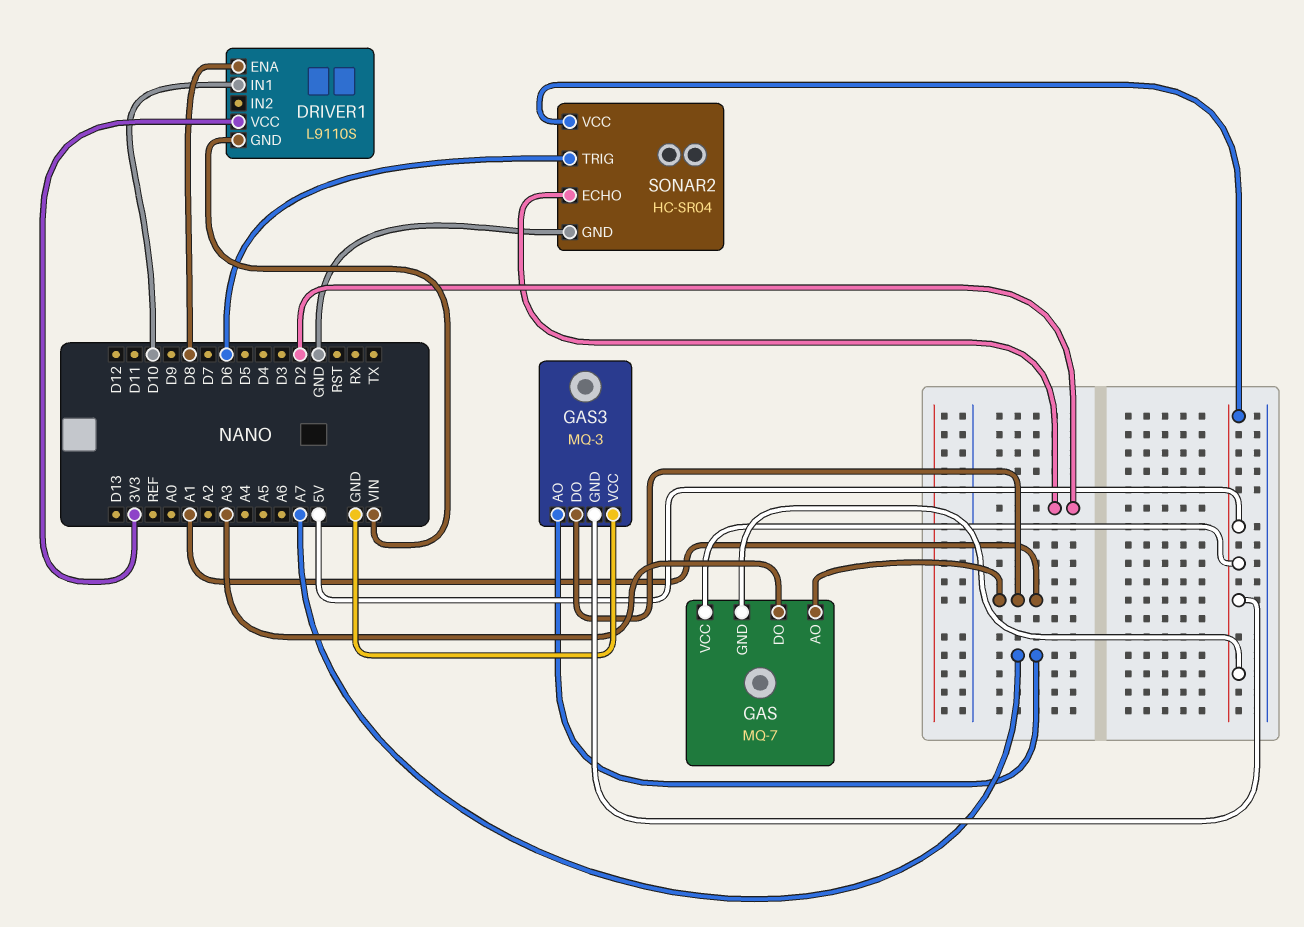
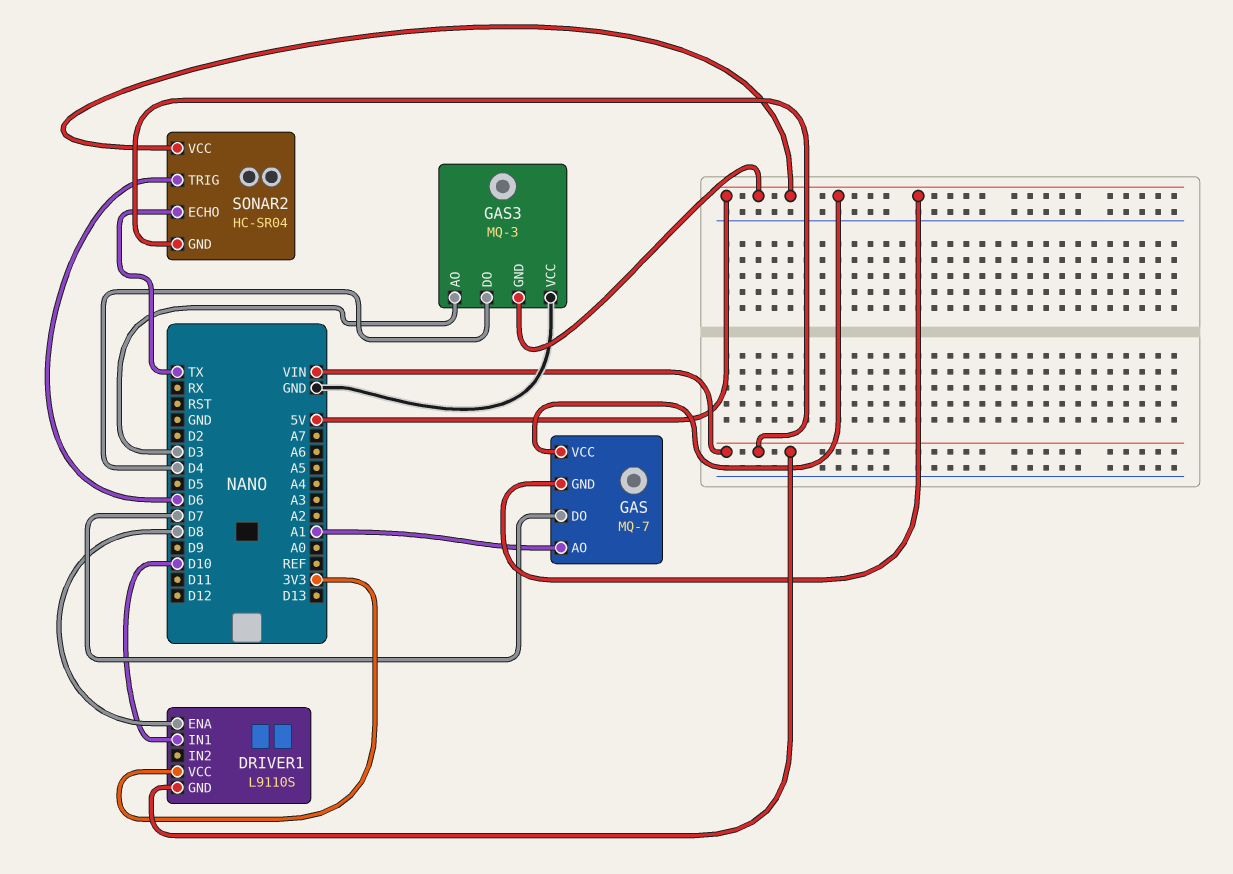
GAS pin DO: A3 -> D7
GAS3 pin AO: A7 -> D3
GAS3 pin DO: A1 -> D4
SONAR2 pin ECHO: D2 -> TX
SONAR2 pin GND: GND -> VIN

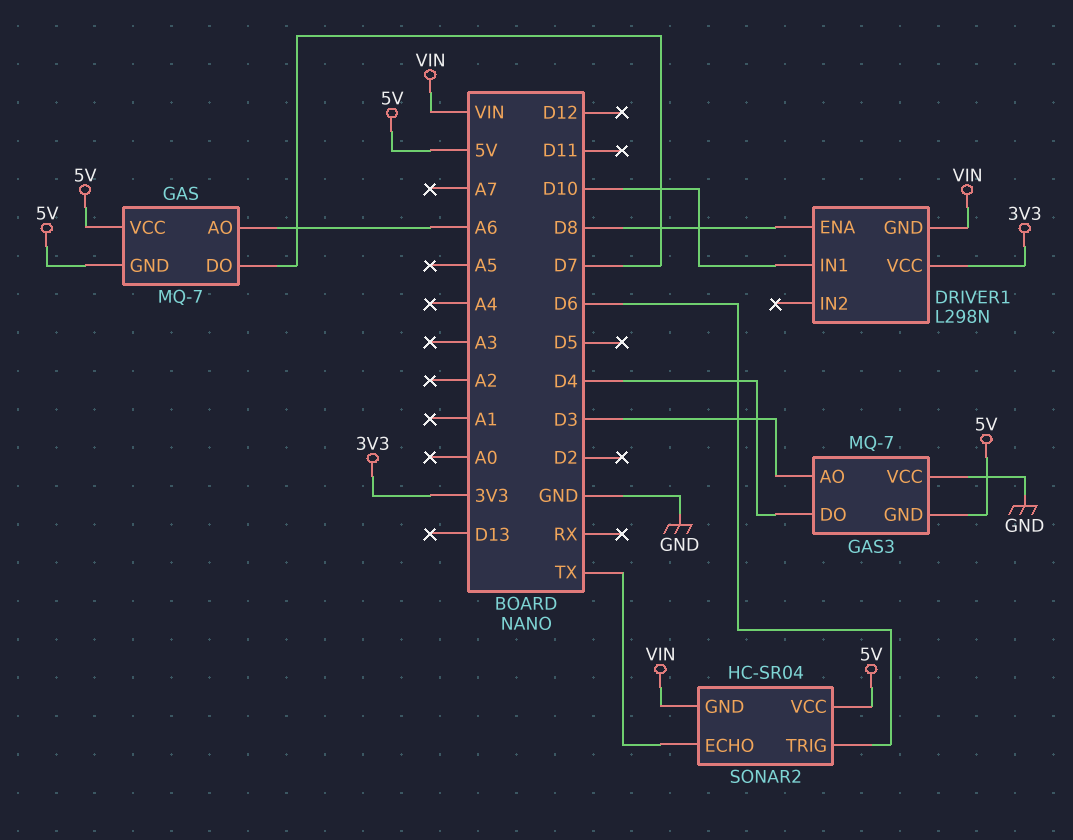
DRIVER1: L9110S -> L298N
GAS pin AO: A1 -> A6
GAS3: MQ-3 -> MQ-7

